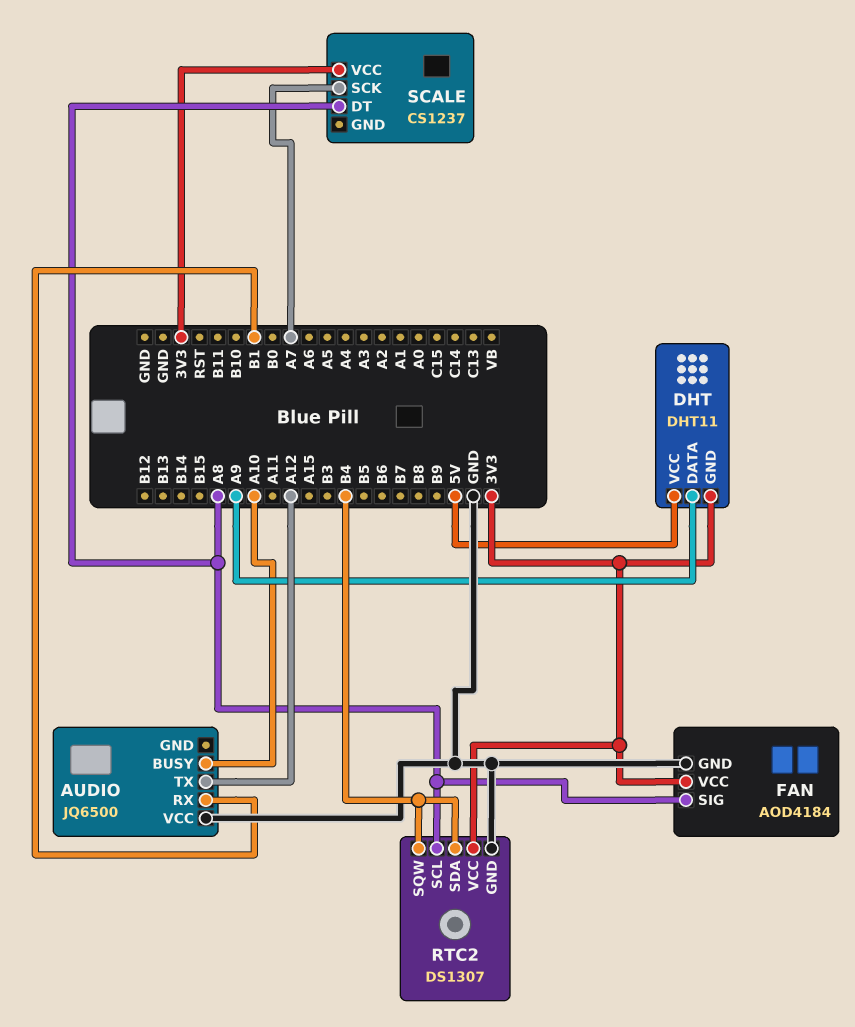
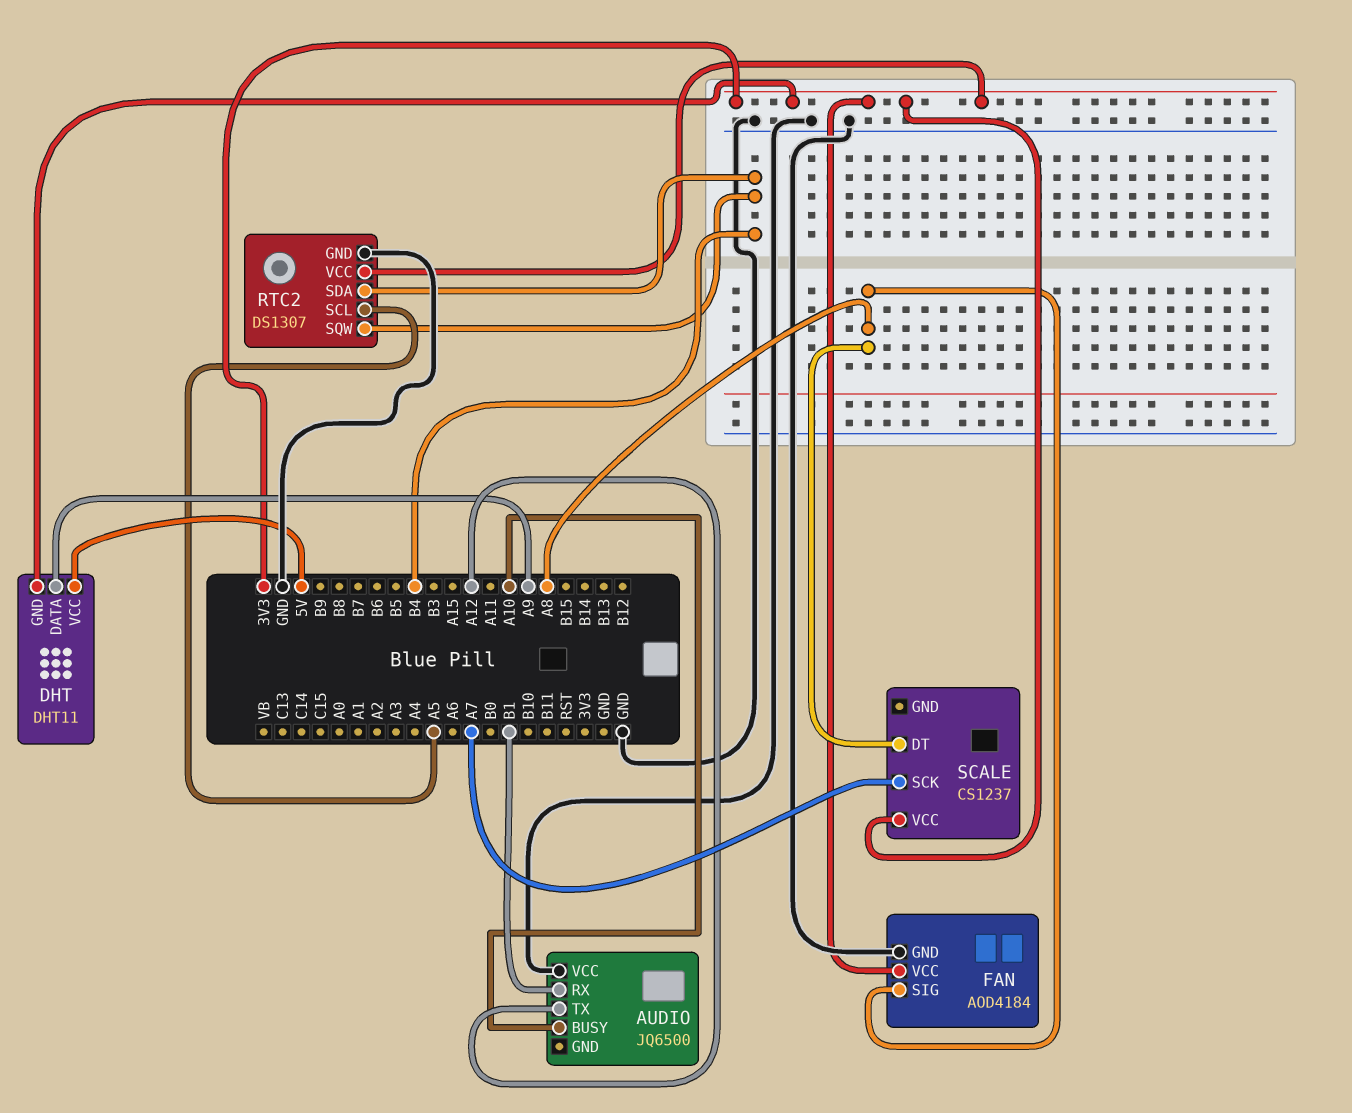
RTC2 pin SCL: A8 -> A5

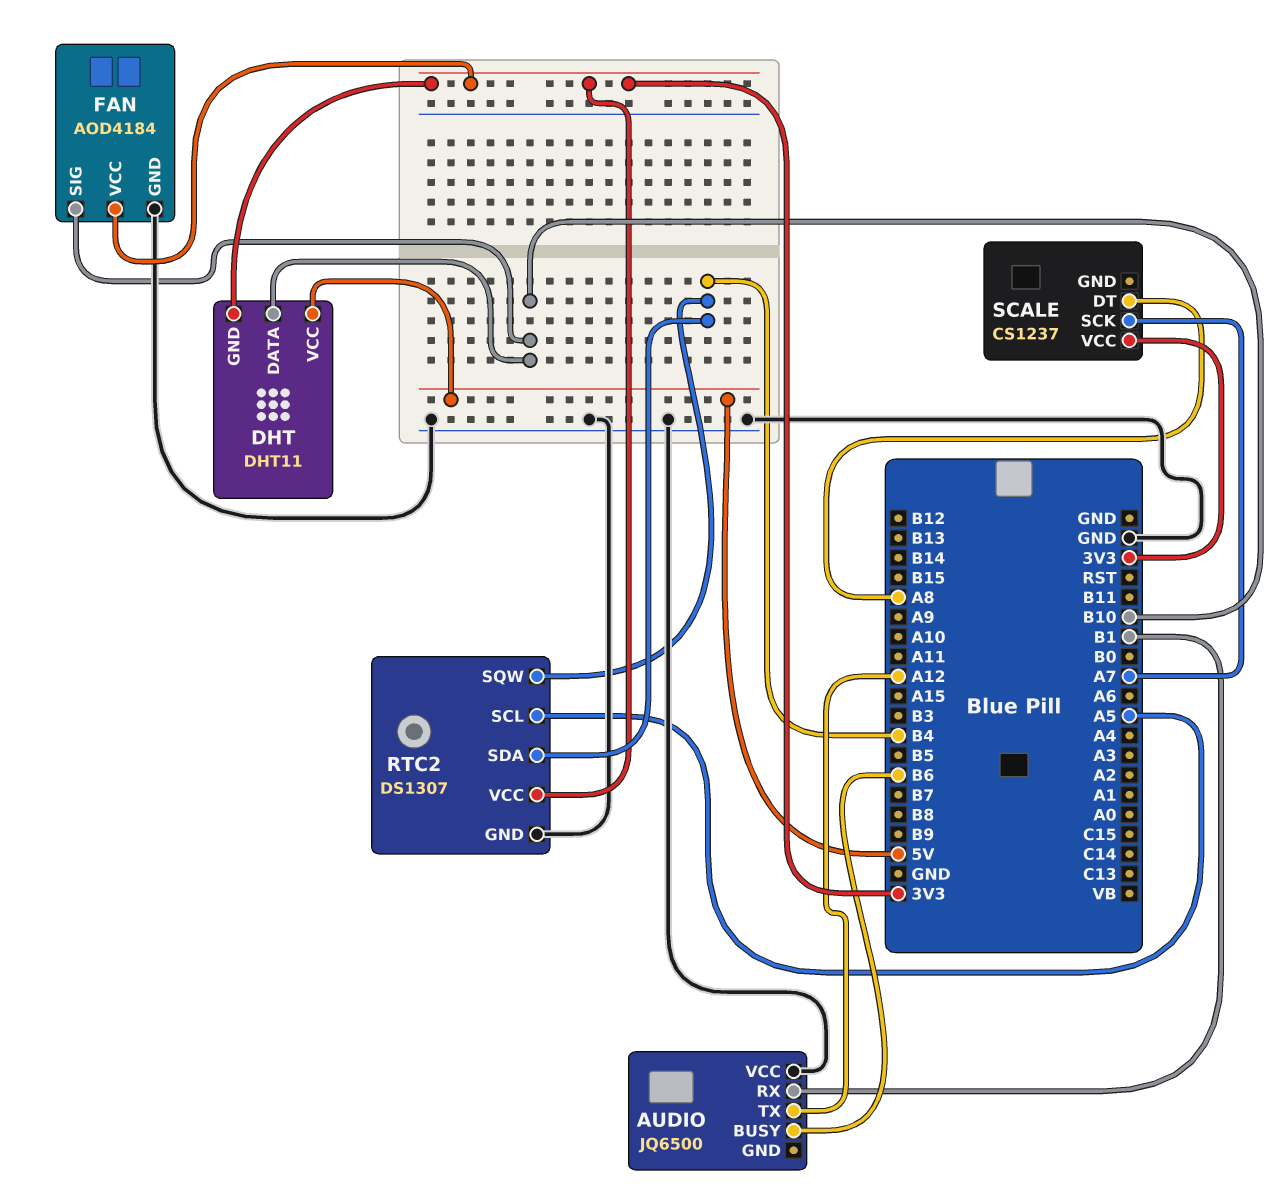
AUDIO pin BUSY: A10 -> B6
DHT pin DATA: A9 -> B10
FAN pin SIG: A8 -> B10

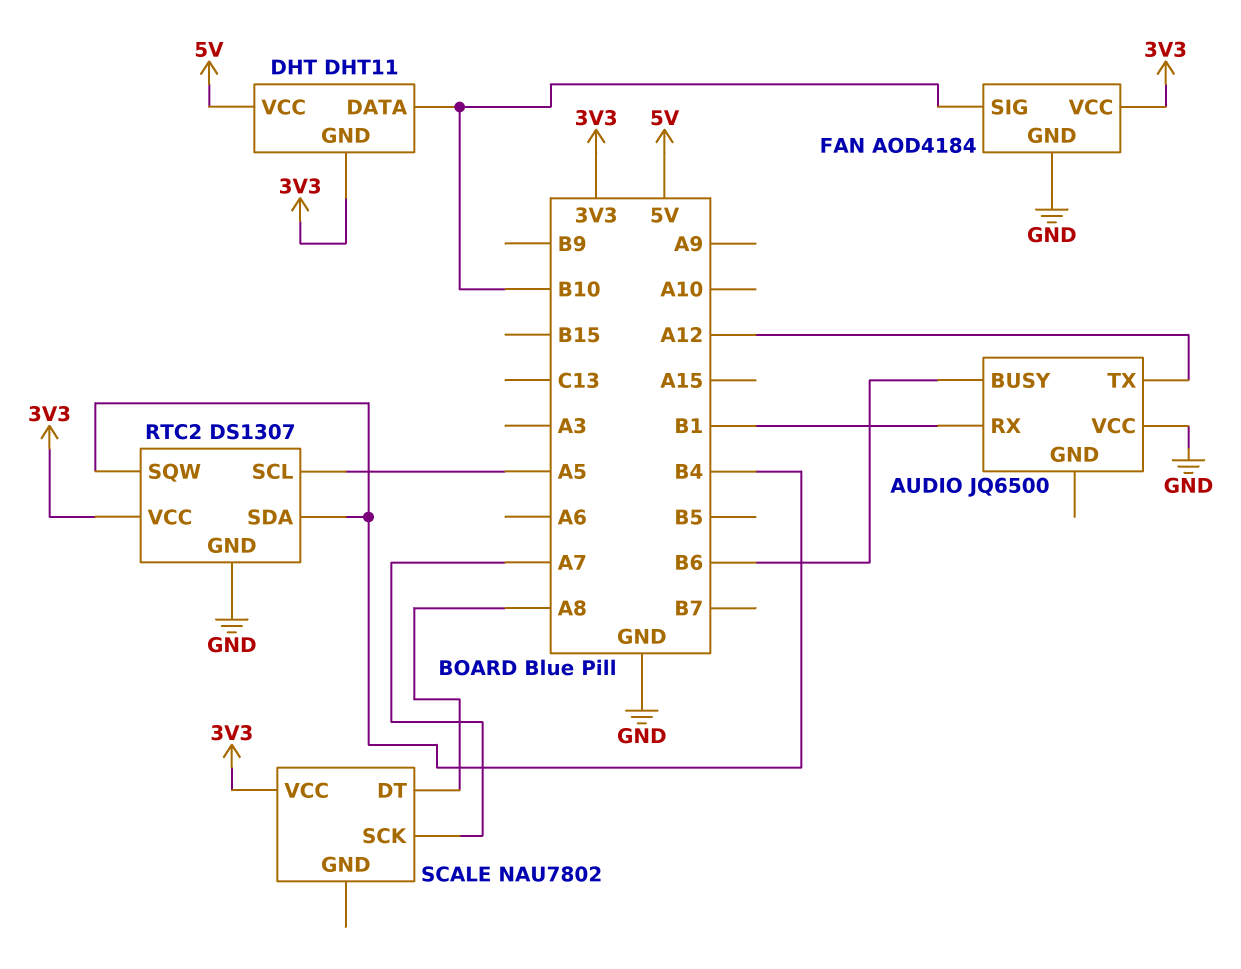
SCALE: CS1237 -> NAU7802

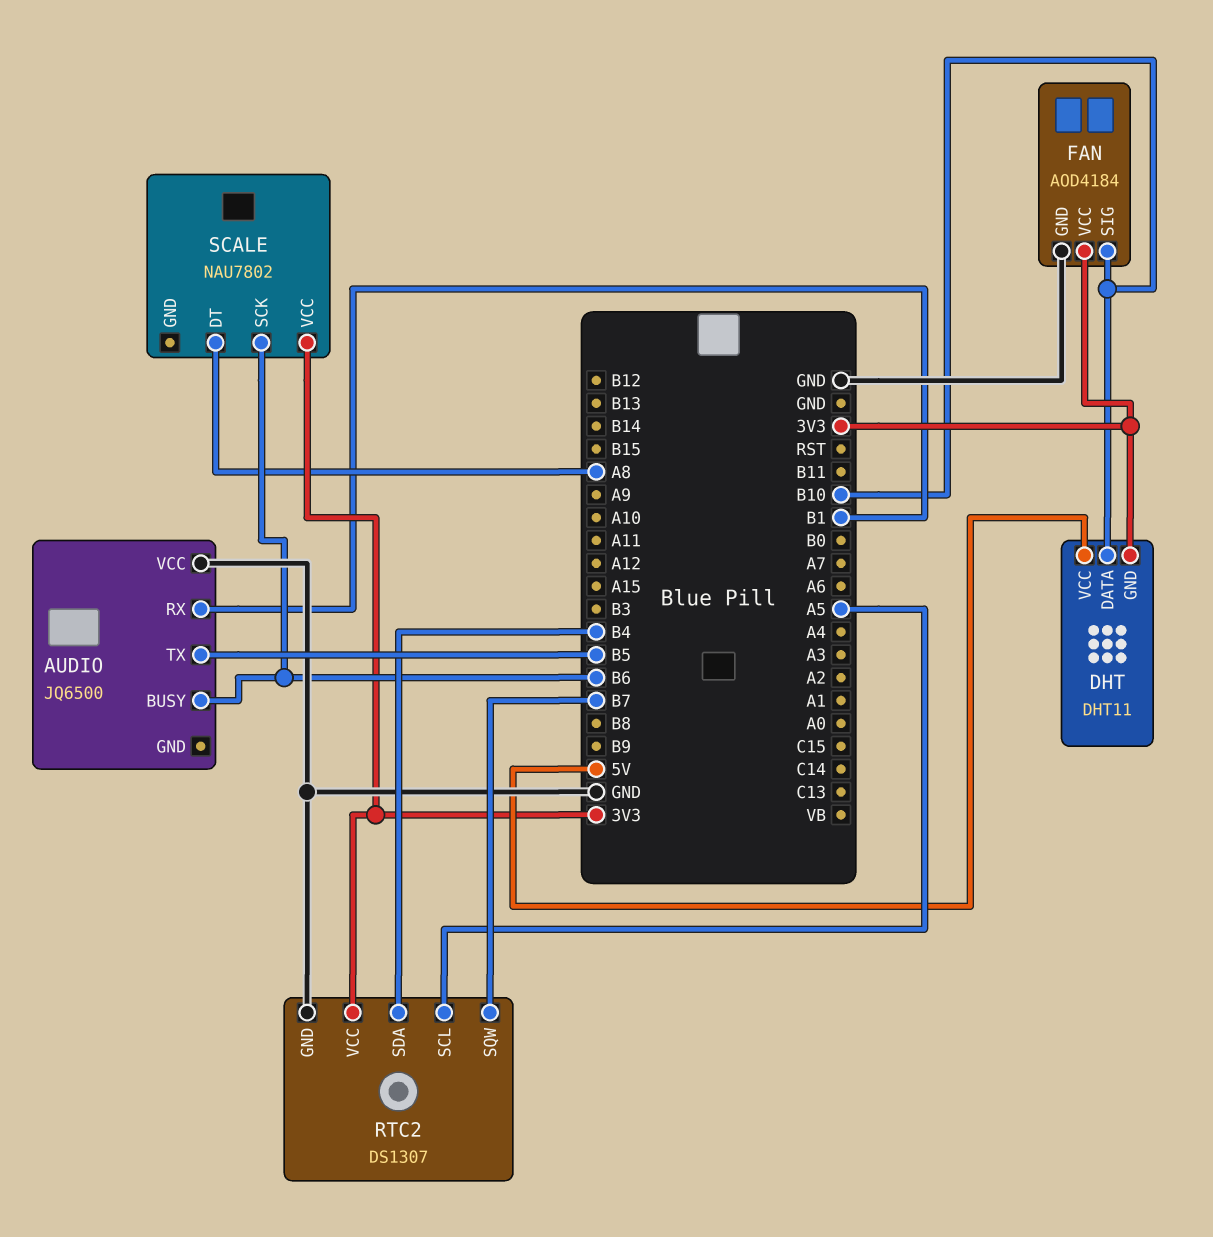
AUDIO pin TX: A12 -> B5
RTC2 pin SQW: B4 -> B7
SCALE pin SCK: A7 -> B6

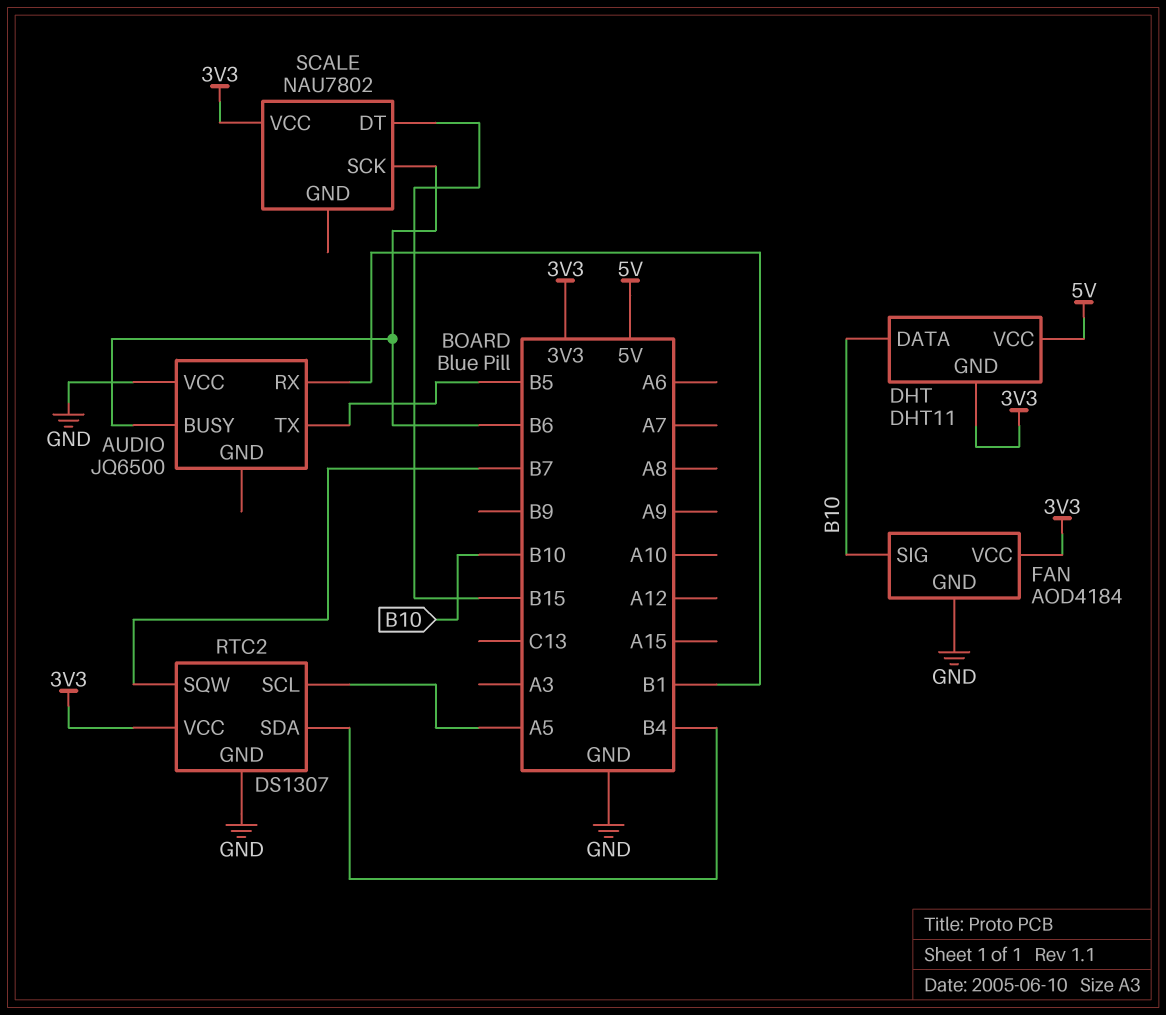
SCALE pin DT: A8 -> B15

